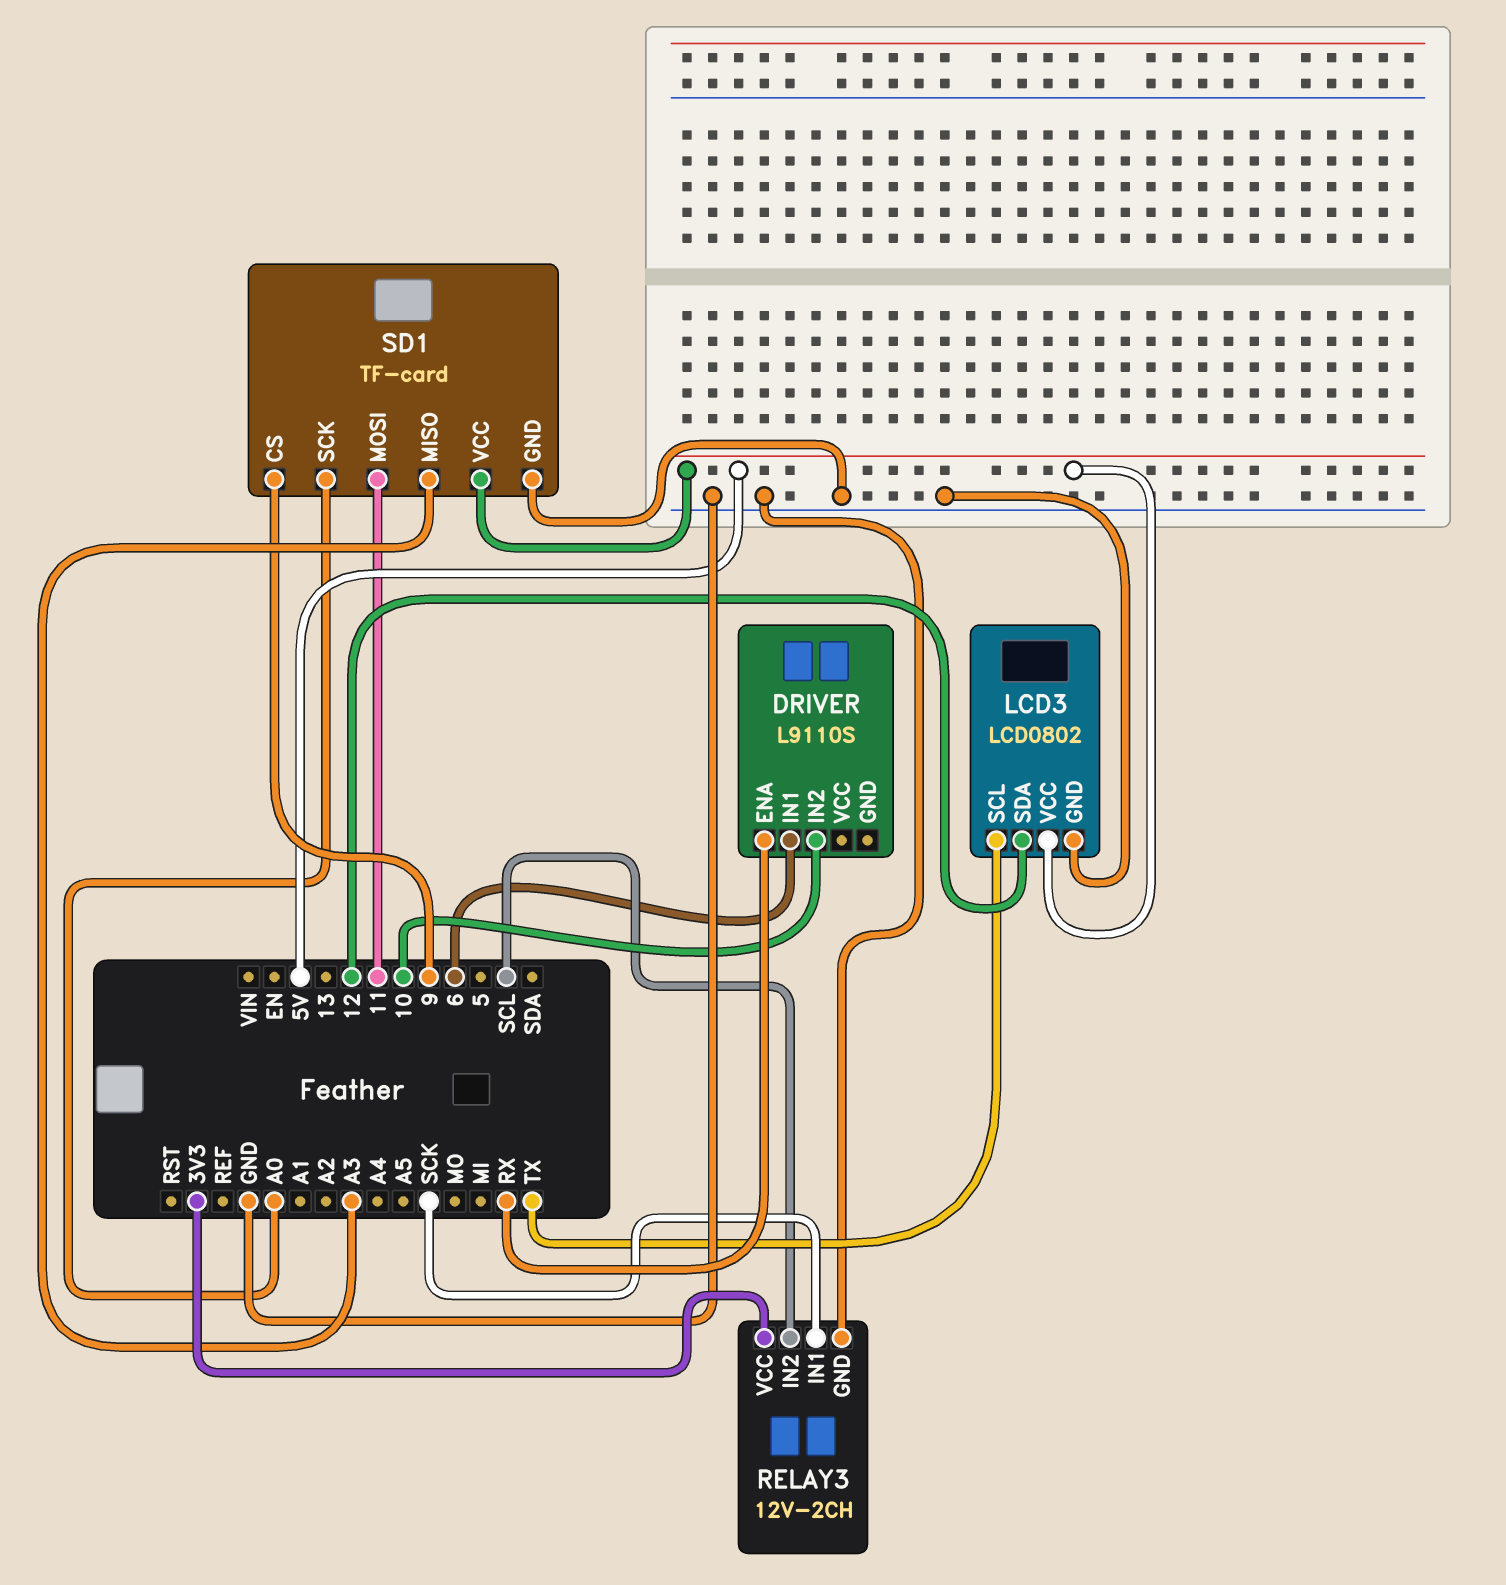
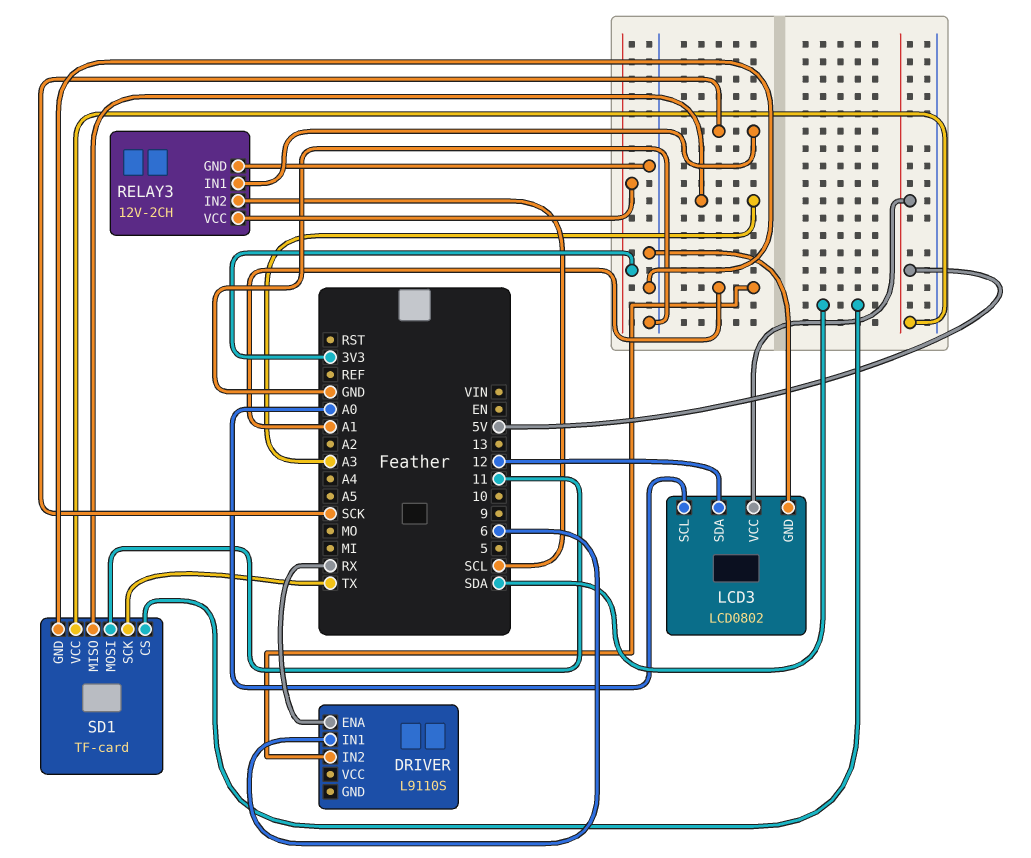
DRIVER pin IN2: 10 -> A1
LCD3 pin SCL: TX -> A0
SD1 pin CS: 9 -> SDA
SD1 pin SCK: A0 -> TX

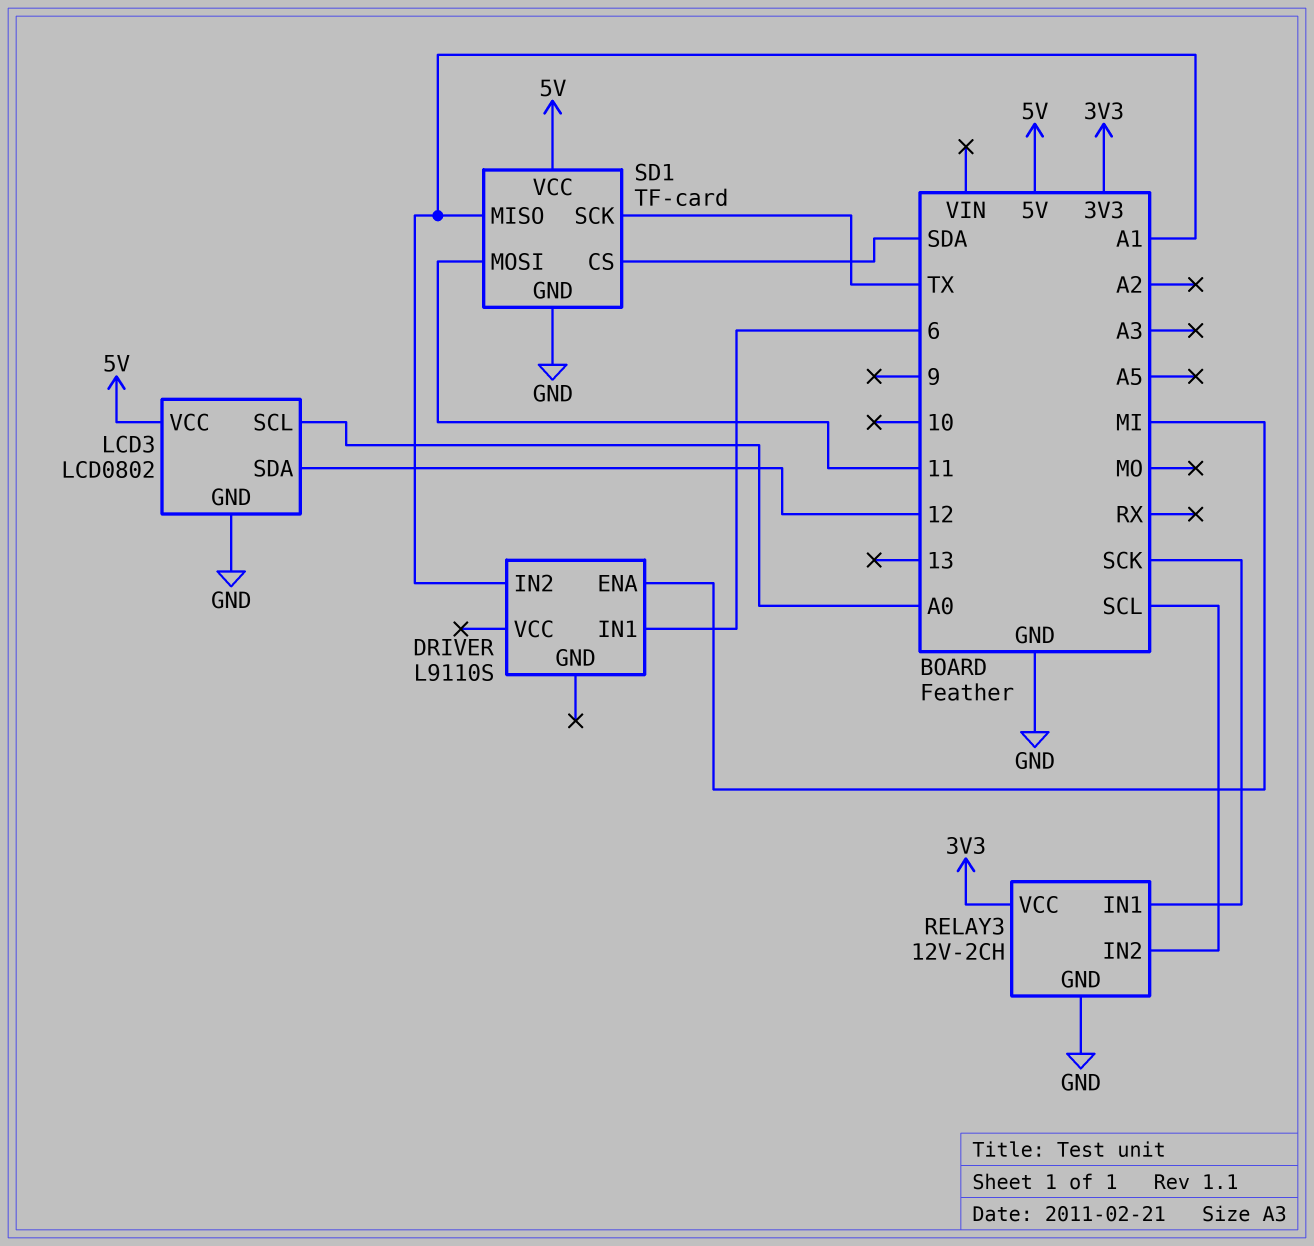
DRIVER pin ENA: RX -> MI
SD1 pin MISO: A3 -> A1

